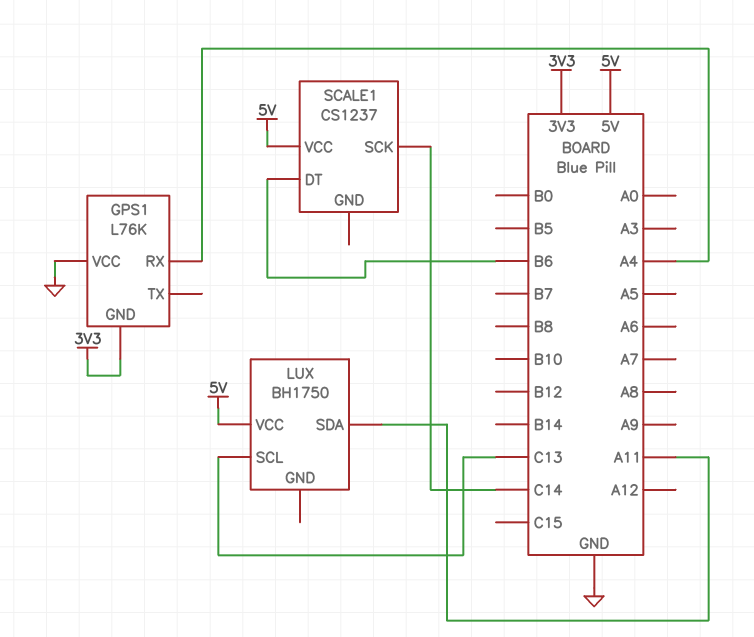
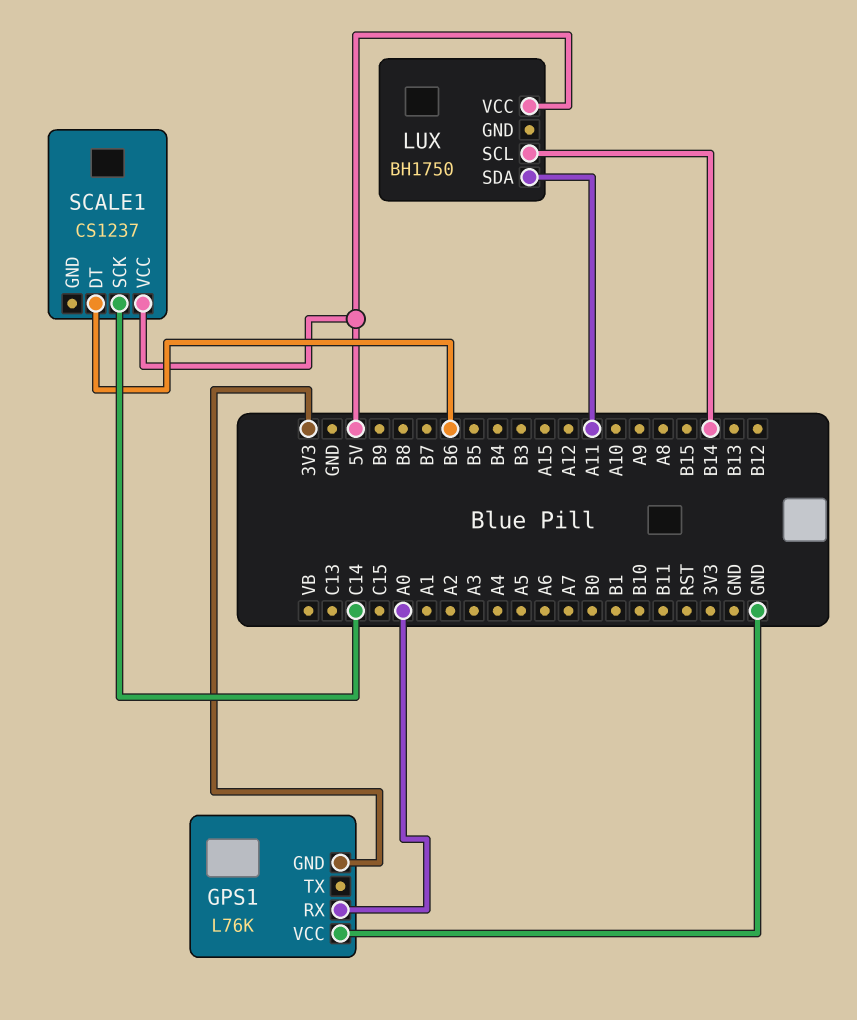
GPS1 pin RX: A4 -> A0
LUX pin SCL: C13 -> B14

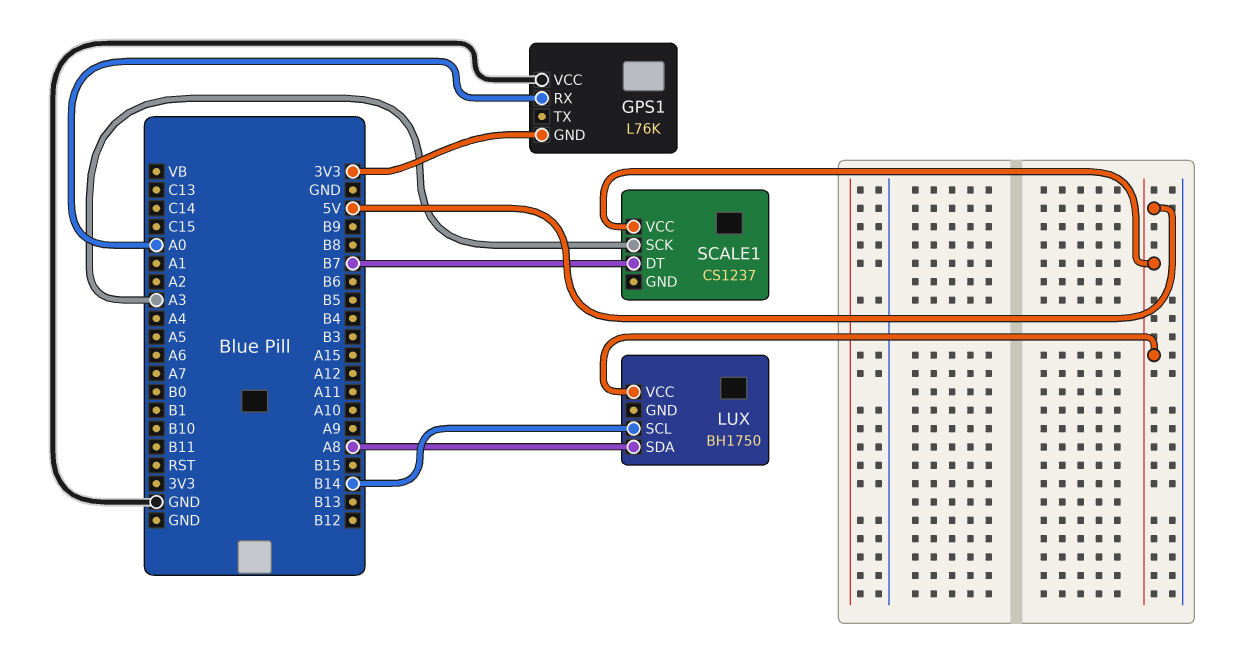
LUX pin SDA: A11 -> A8
SCALE1 pin DT: B6 -> B7
SCALE1 pin SCK: C14 -> A3

